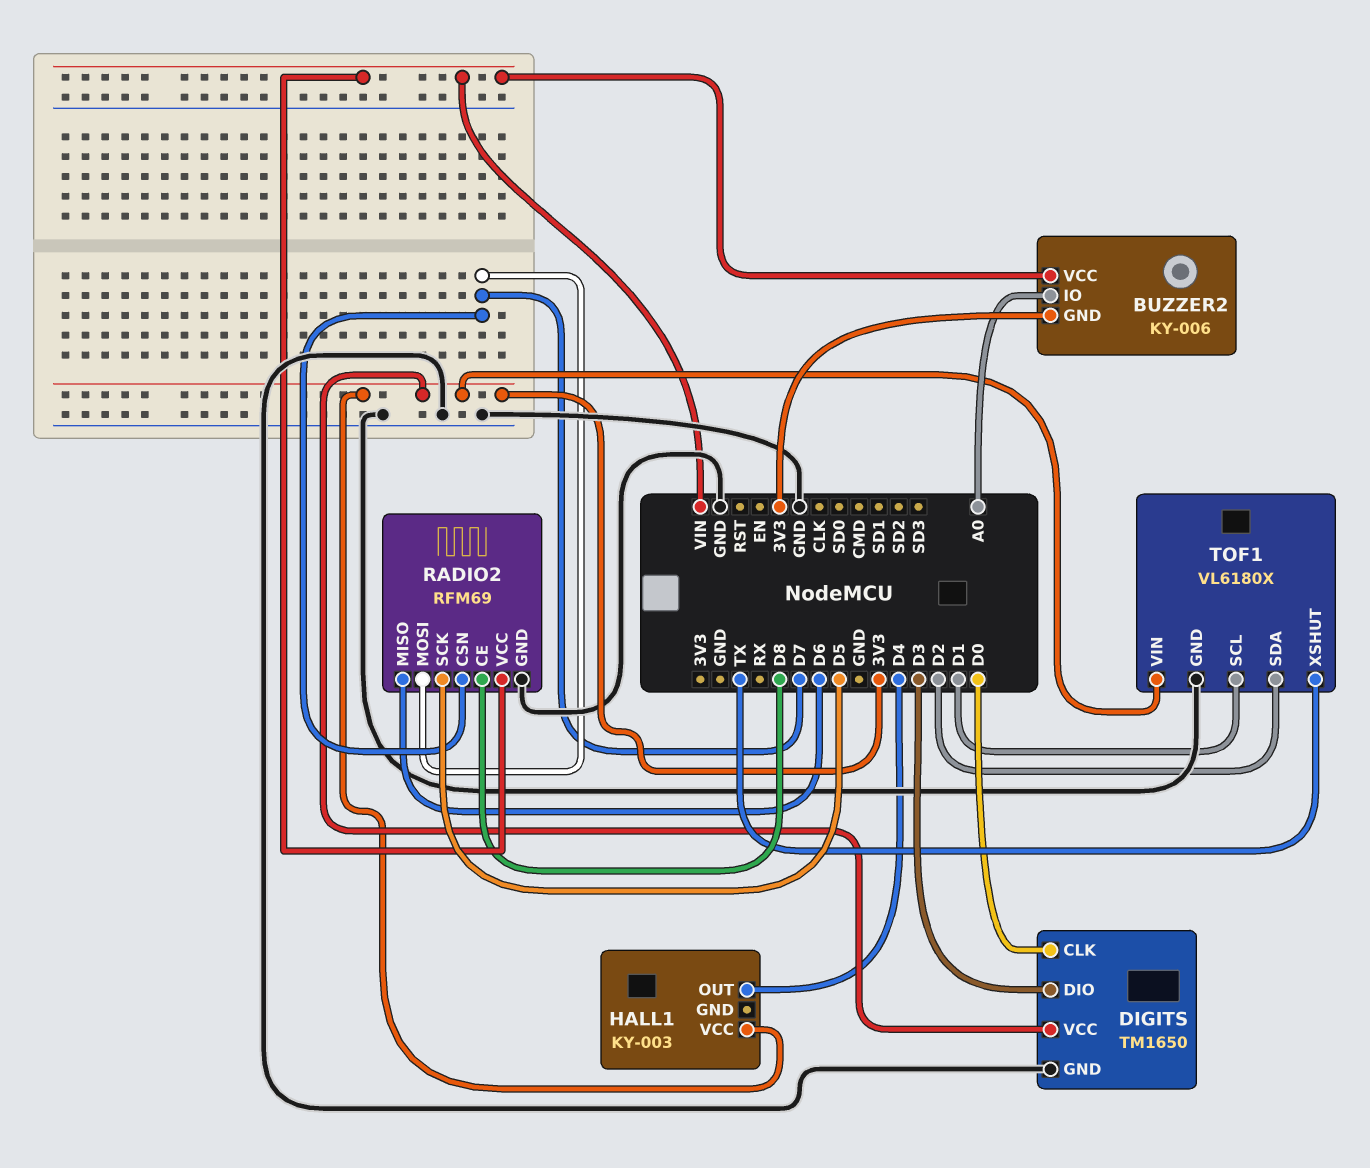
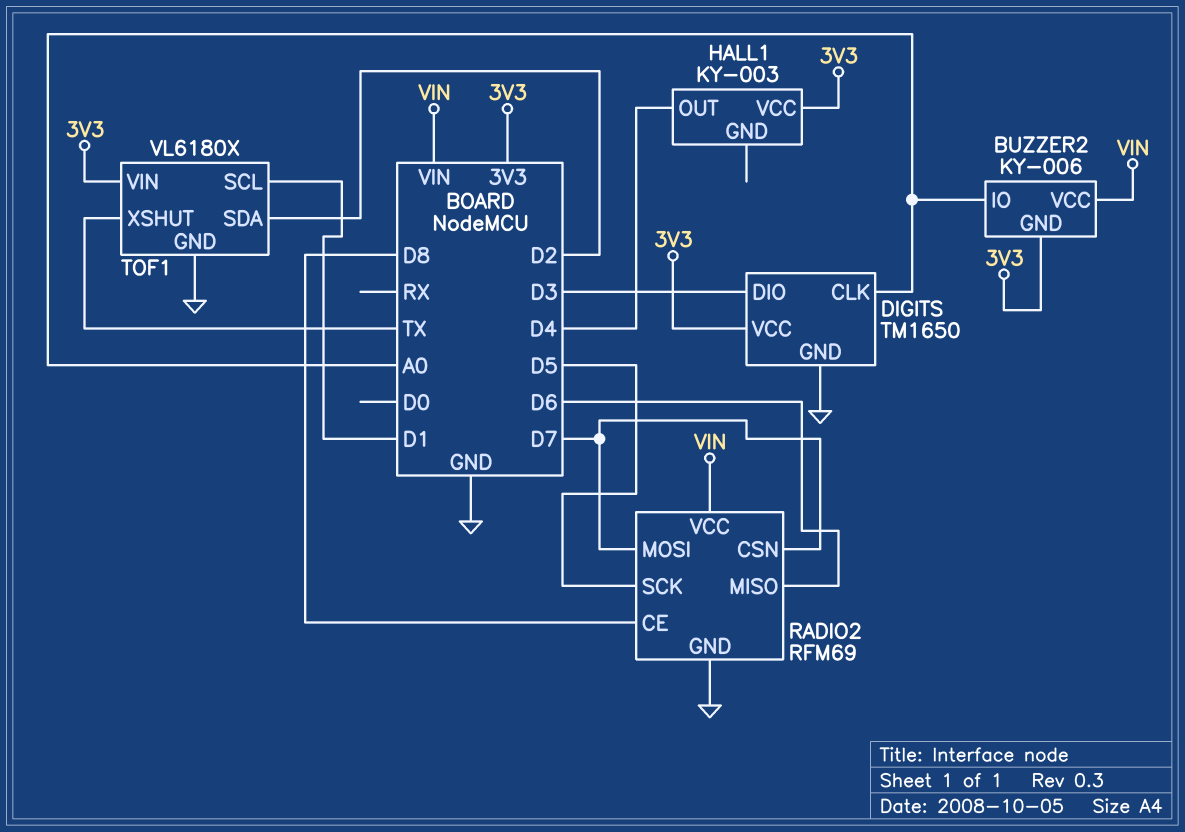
DIGITS pin CLK: D0 -> A0

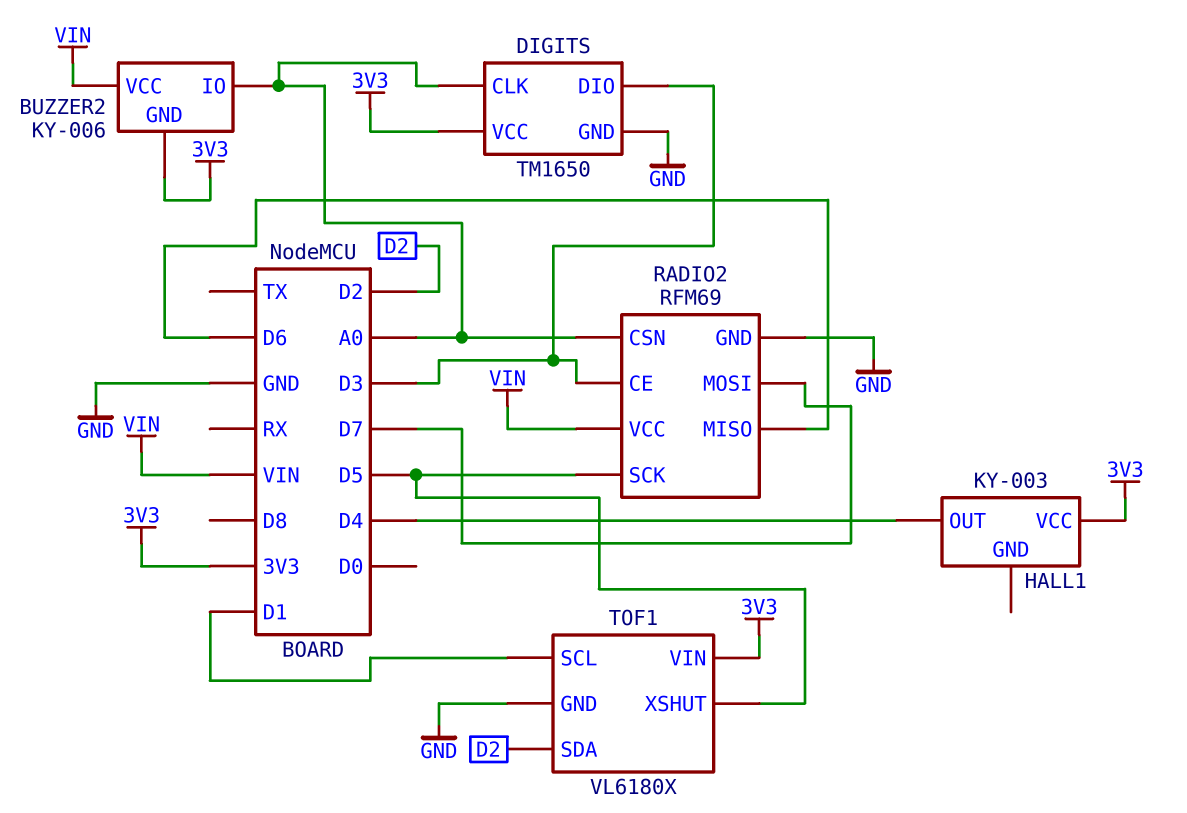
RADIO2 pin CE: D8 -> D3
RADIO2 pin CSN: D7 -> A0
TOF1 pin XSHUT: TX -> D5

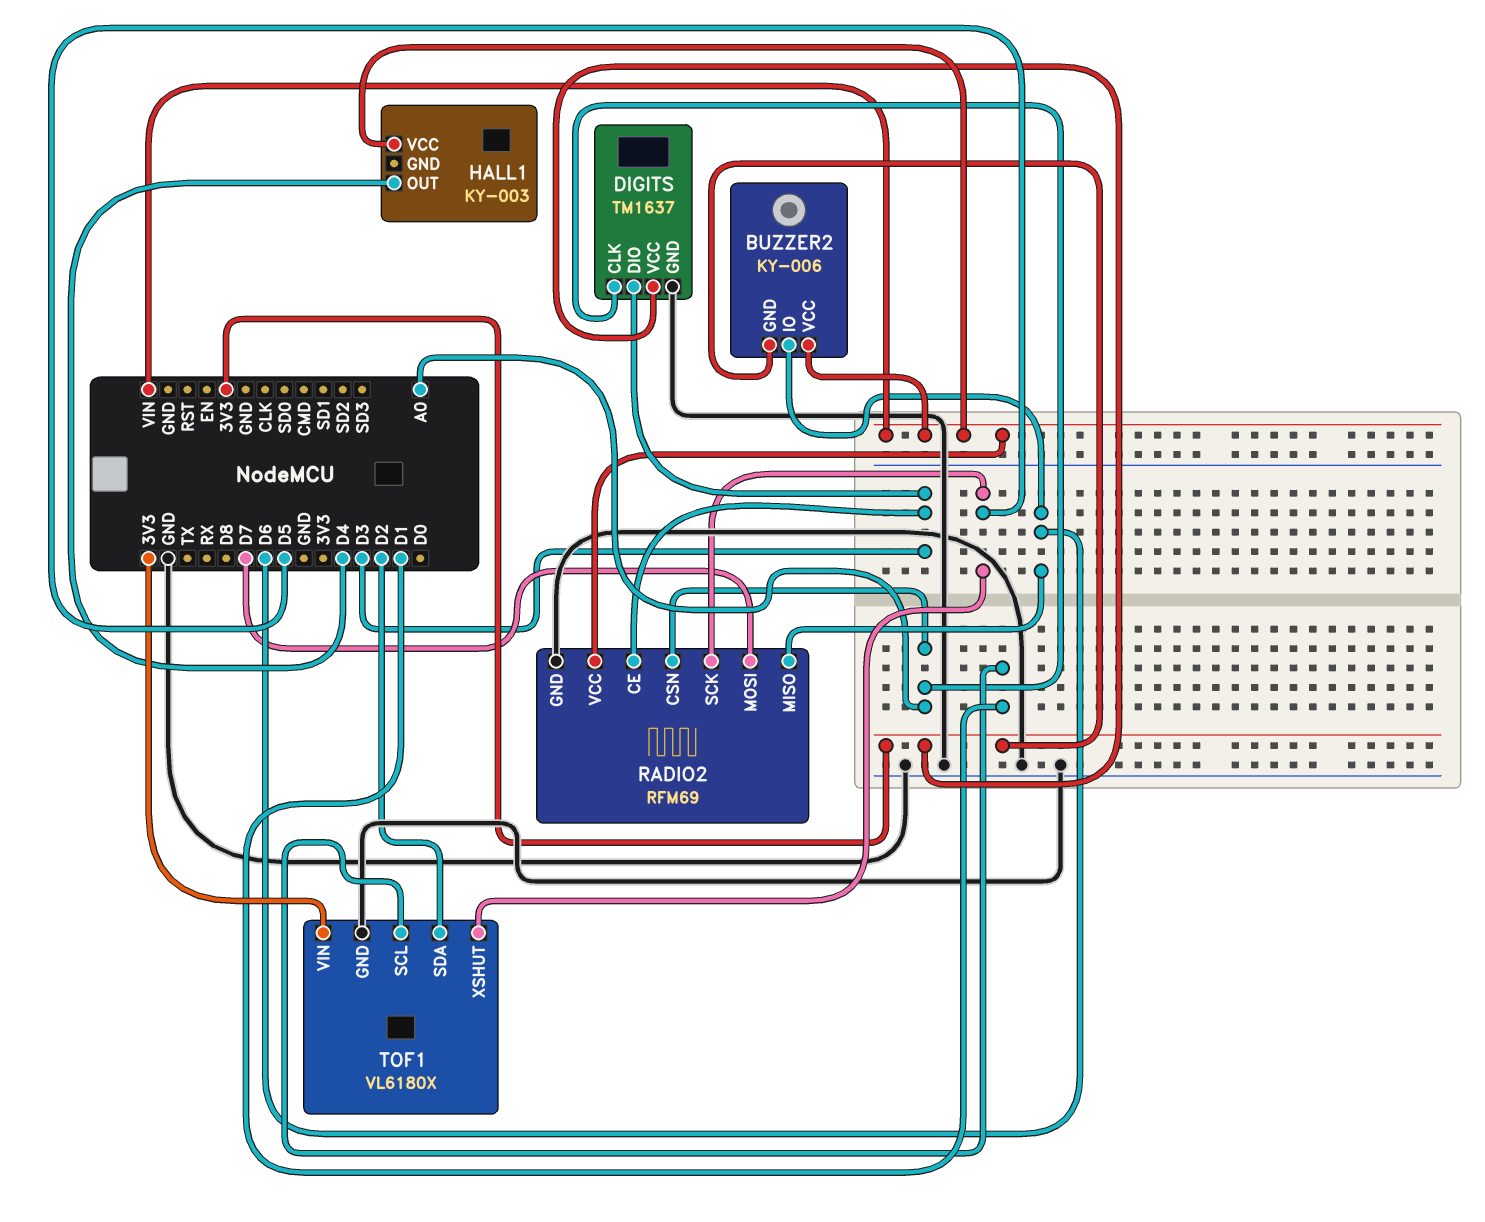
BUZZER2 pin IO: A0 -> D6
DIGITS: TM1650 -> TM1637
HALL1 pin VCC: 3V3 -> VIN

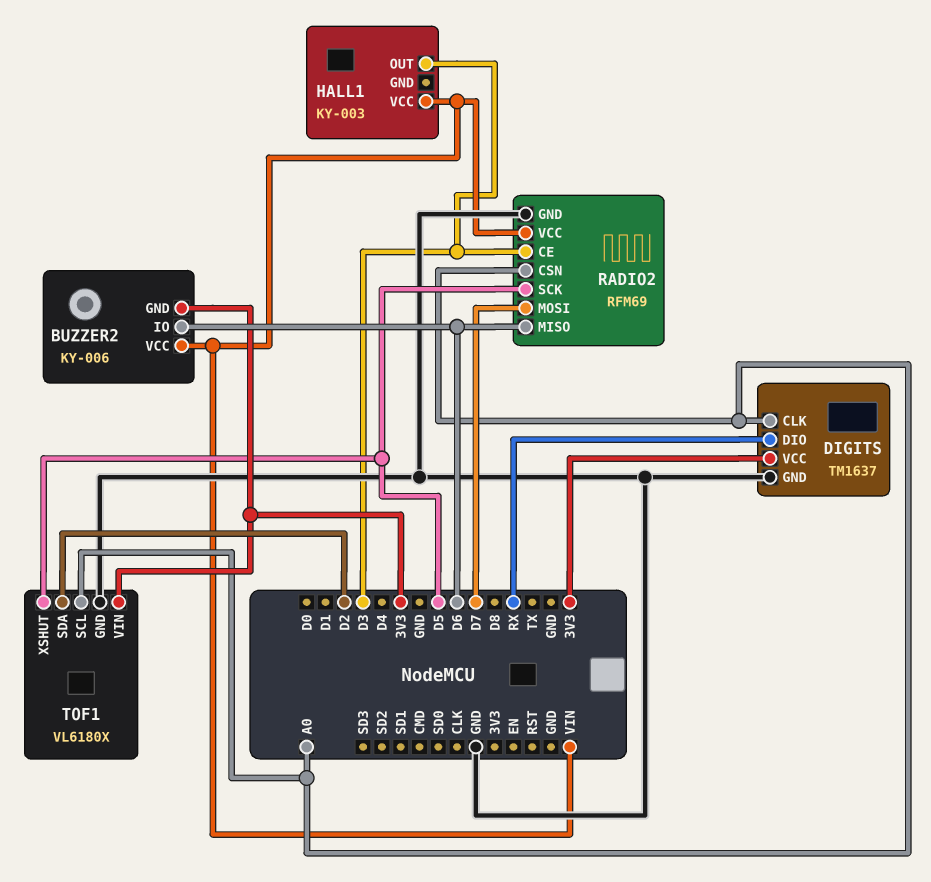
DIGITS pin DIO: D3 -> RX
HALL1 pin OUT: D4 -> D3
TOF1 pin SCL: D1 -> A0

